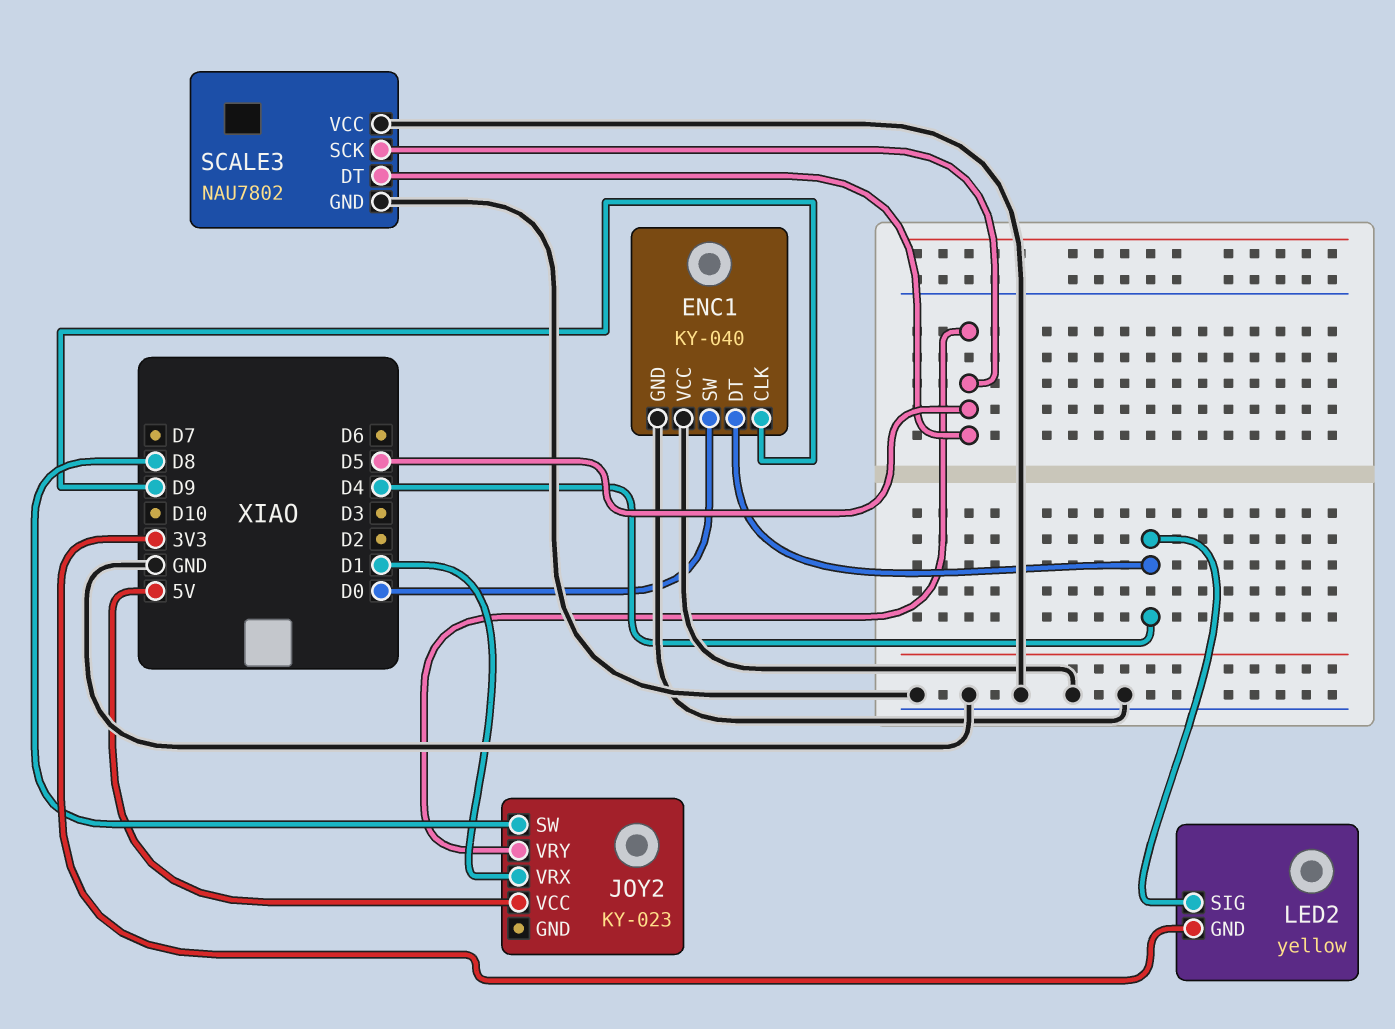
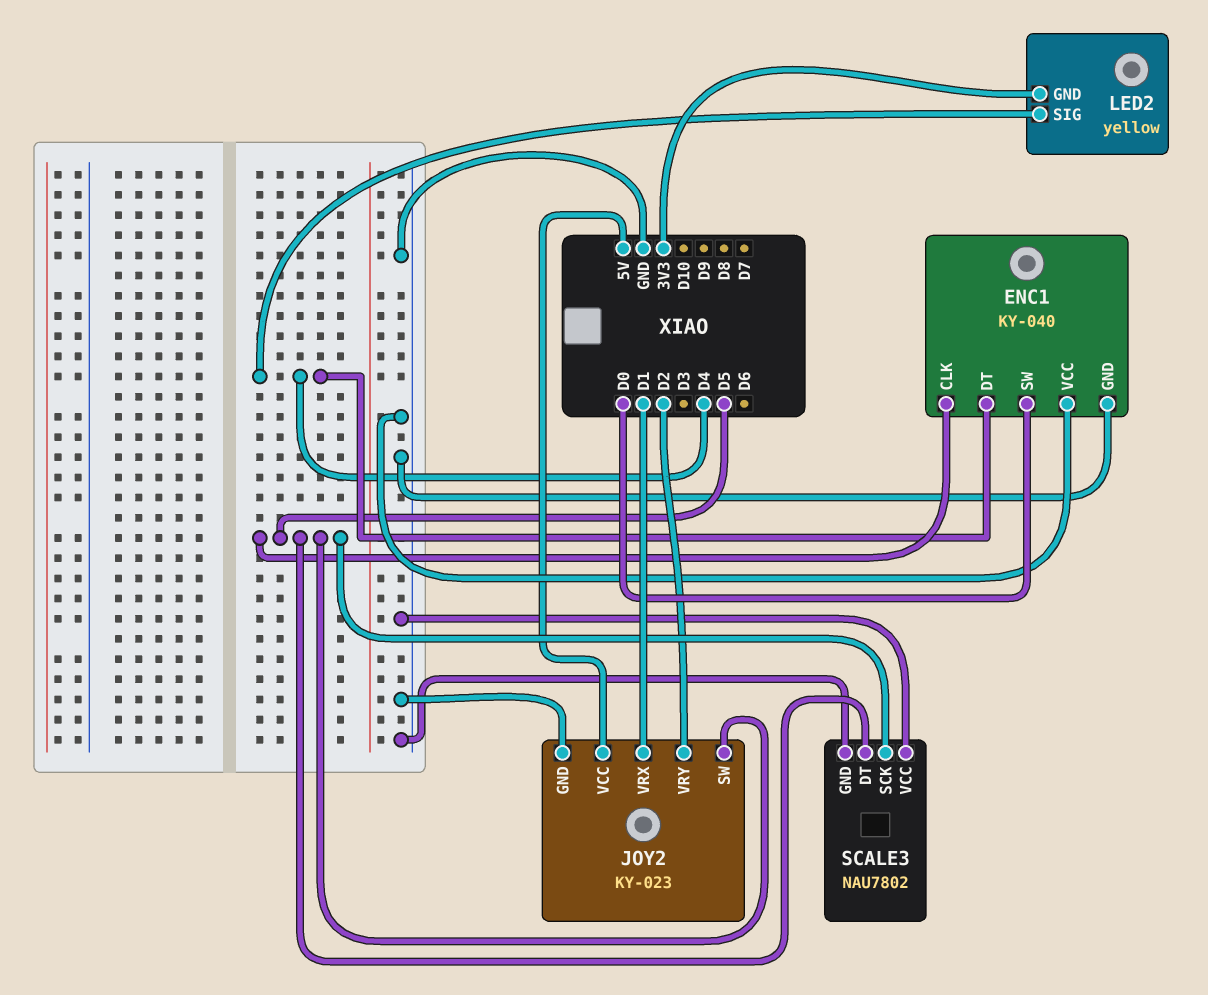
ENC1 pin CLK: D9 -> D5
JOY2 pin GND: none -> GND
JOY2 pin SW: D8 -> D5
JOY2 pin VRY: D5 -> D2

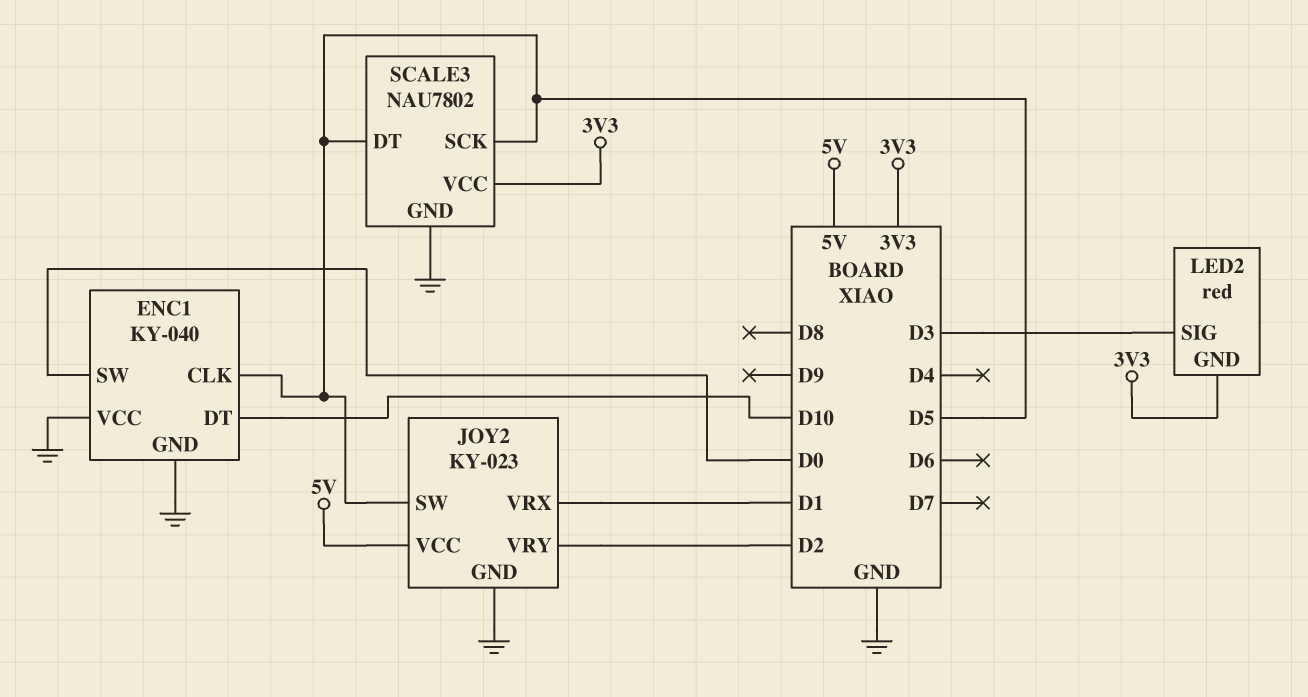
ENC1 pin DT: D4 -> D10
LED2: yellow -> red
LED2 pin SIG: D4 -> D3
SCALE3 pin VCC: GND -> 3V3

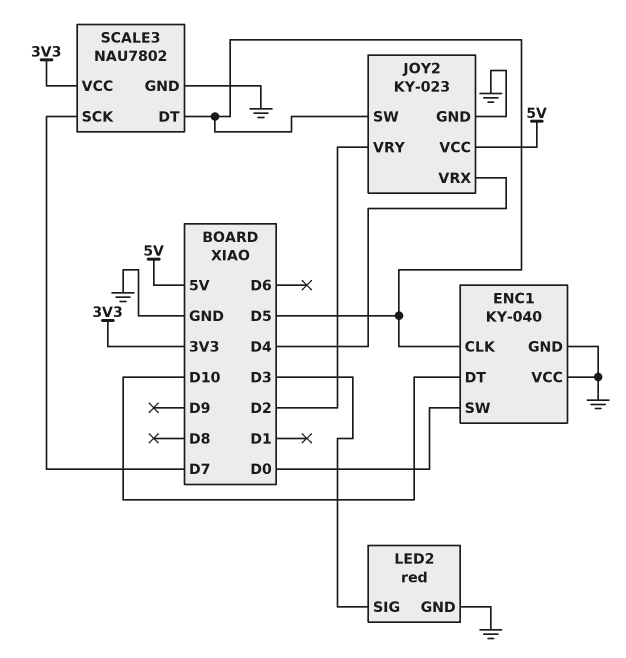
JOY2 pin VRX: D1 -> D4
LED2 pin GND: 3V3 -> GND
SCALE3 pin SCK: D5 -> D7

